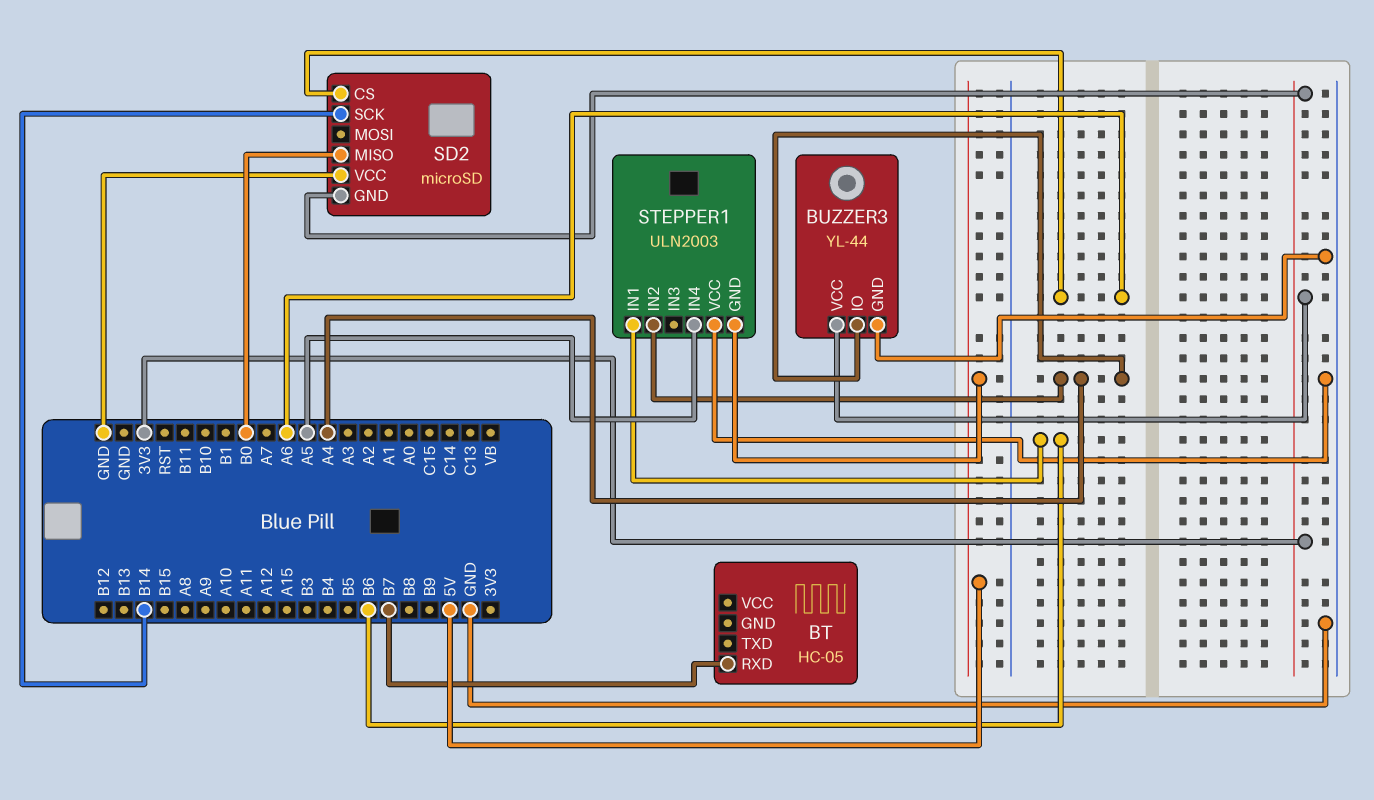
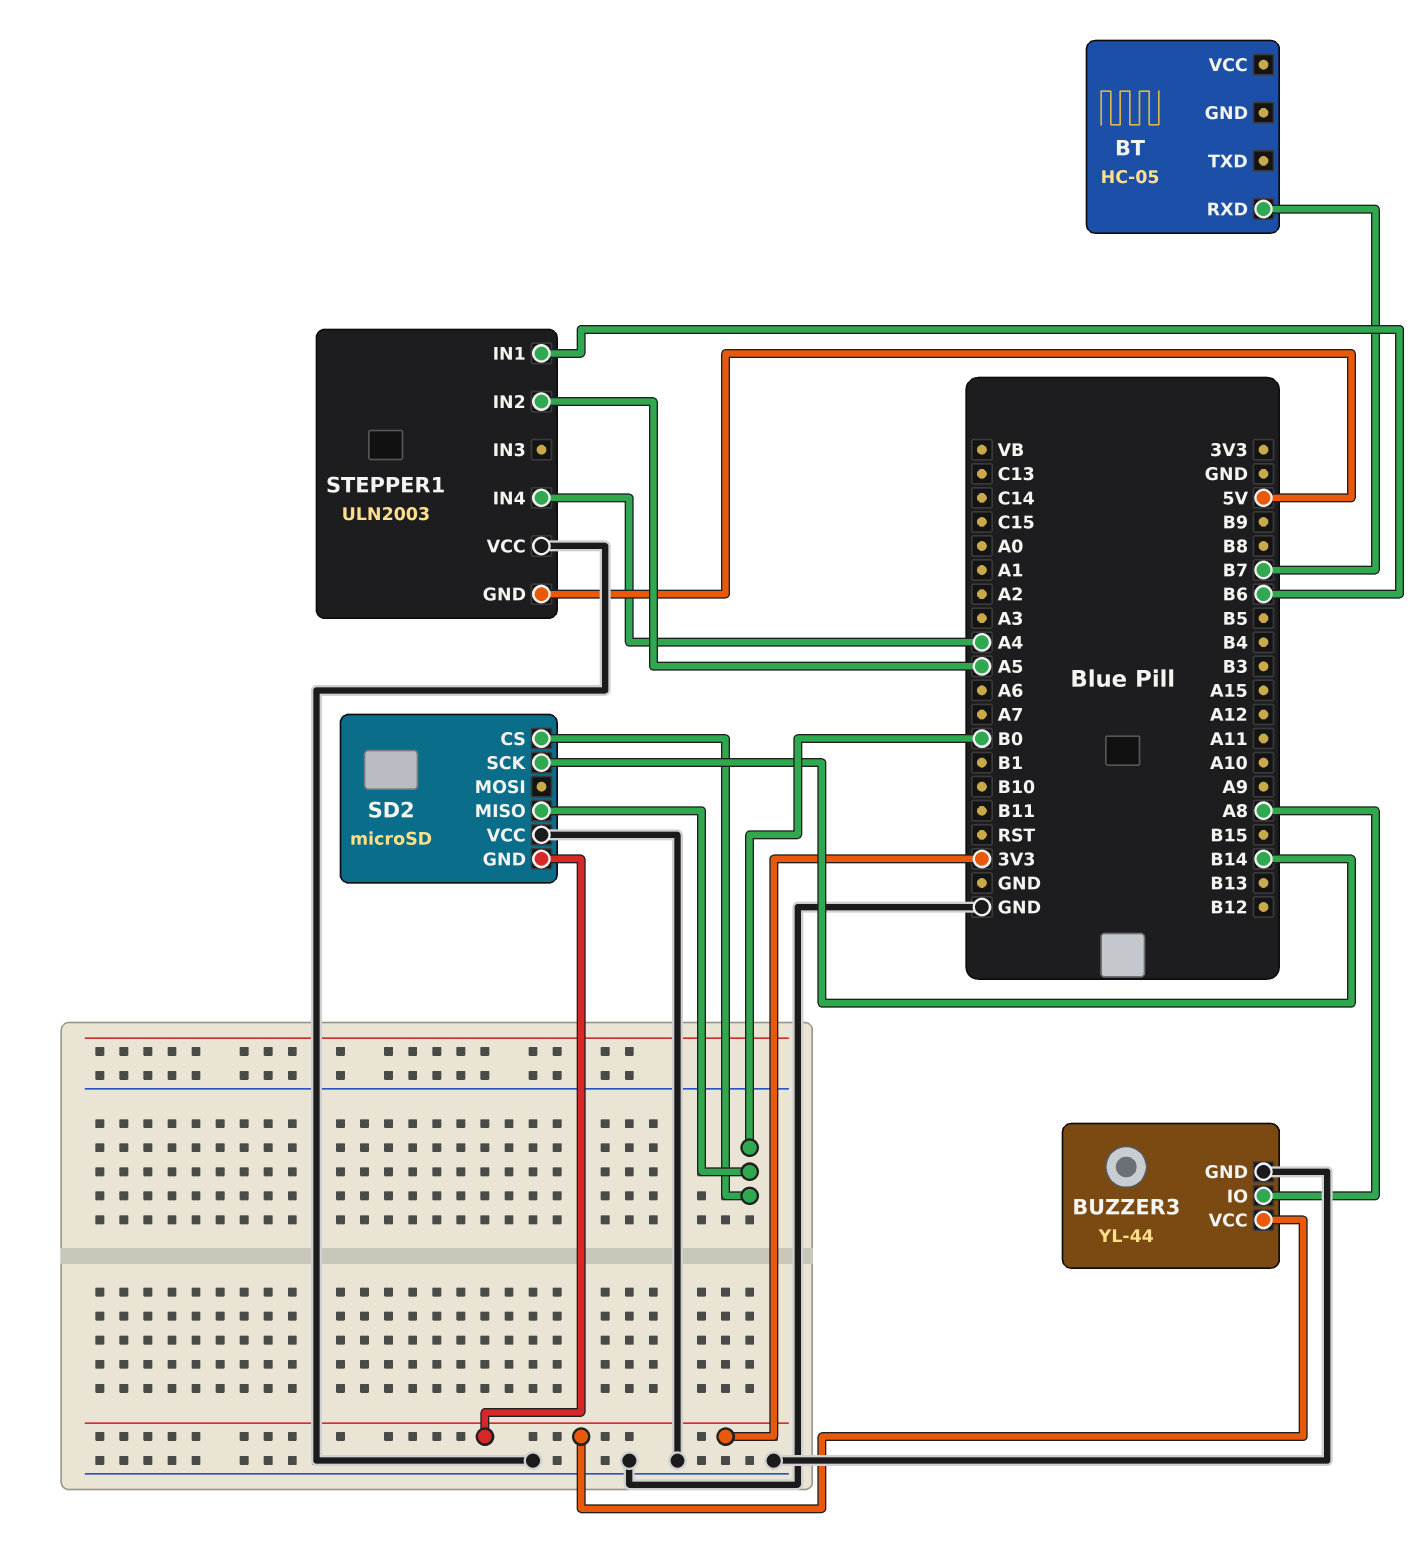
BUZZER3 pin IO: A4 -> A8
SD2 pin CS: A6 -> B0
STEPPER1 pin IN2: A4 -> A5
STEPPER1 pin IN4: A5 -> A4

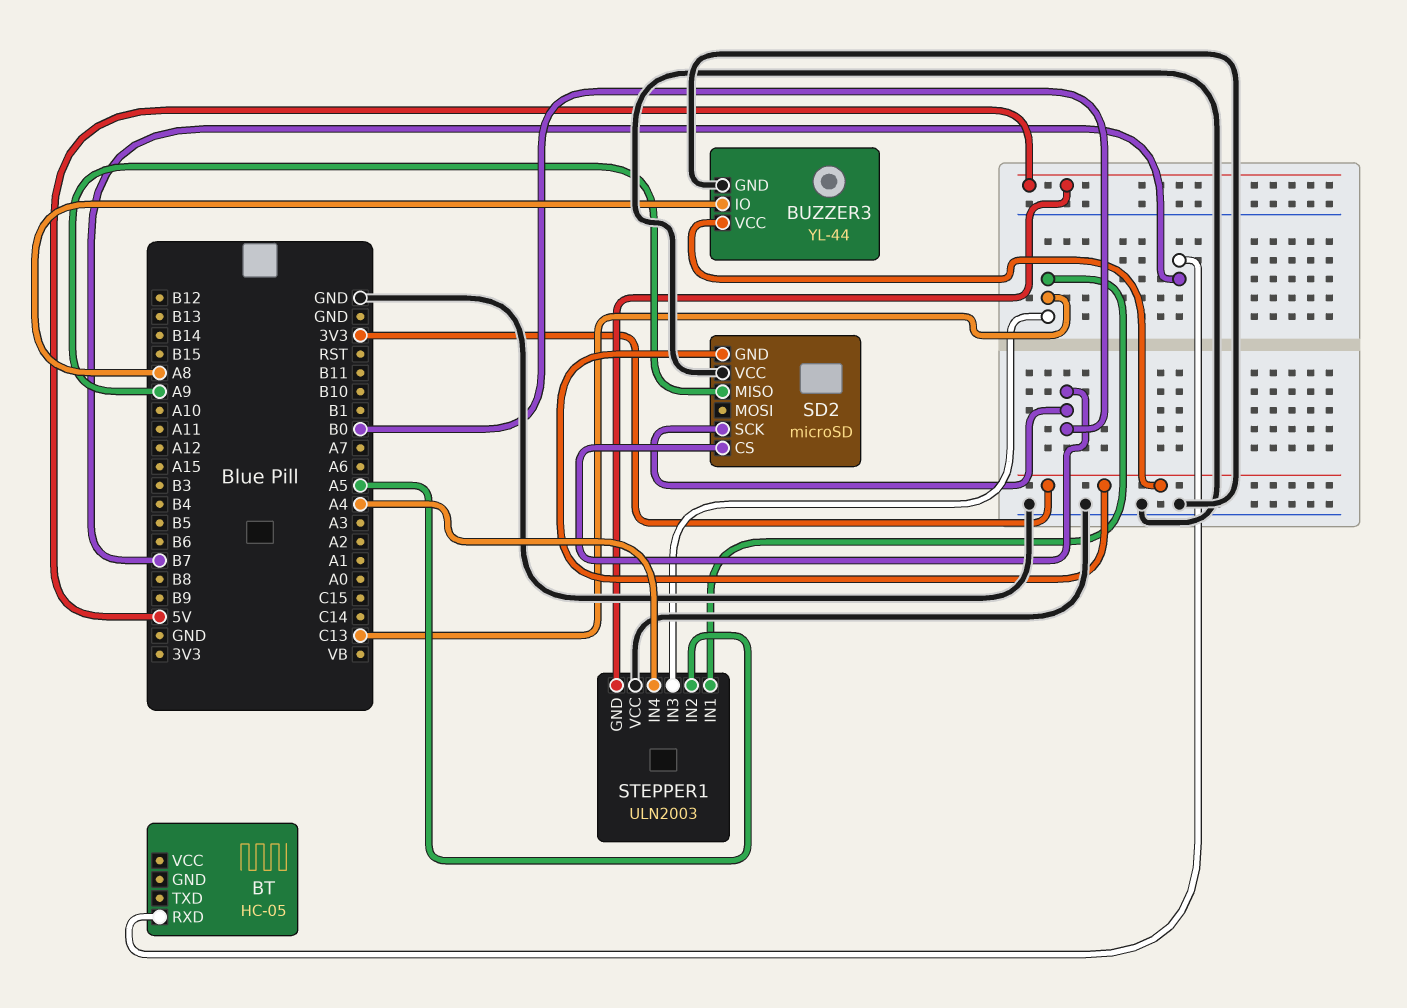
SD2 pin MISO: B0 -> A9
SD2 pin SCK: B14 -> B0
STEPPER1 pin IN1: B6 -> C13
STEPPER1 pin IN3: none -> C13

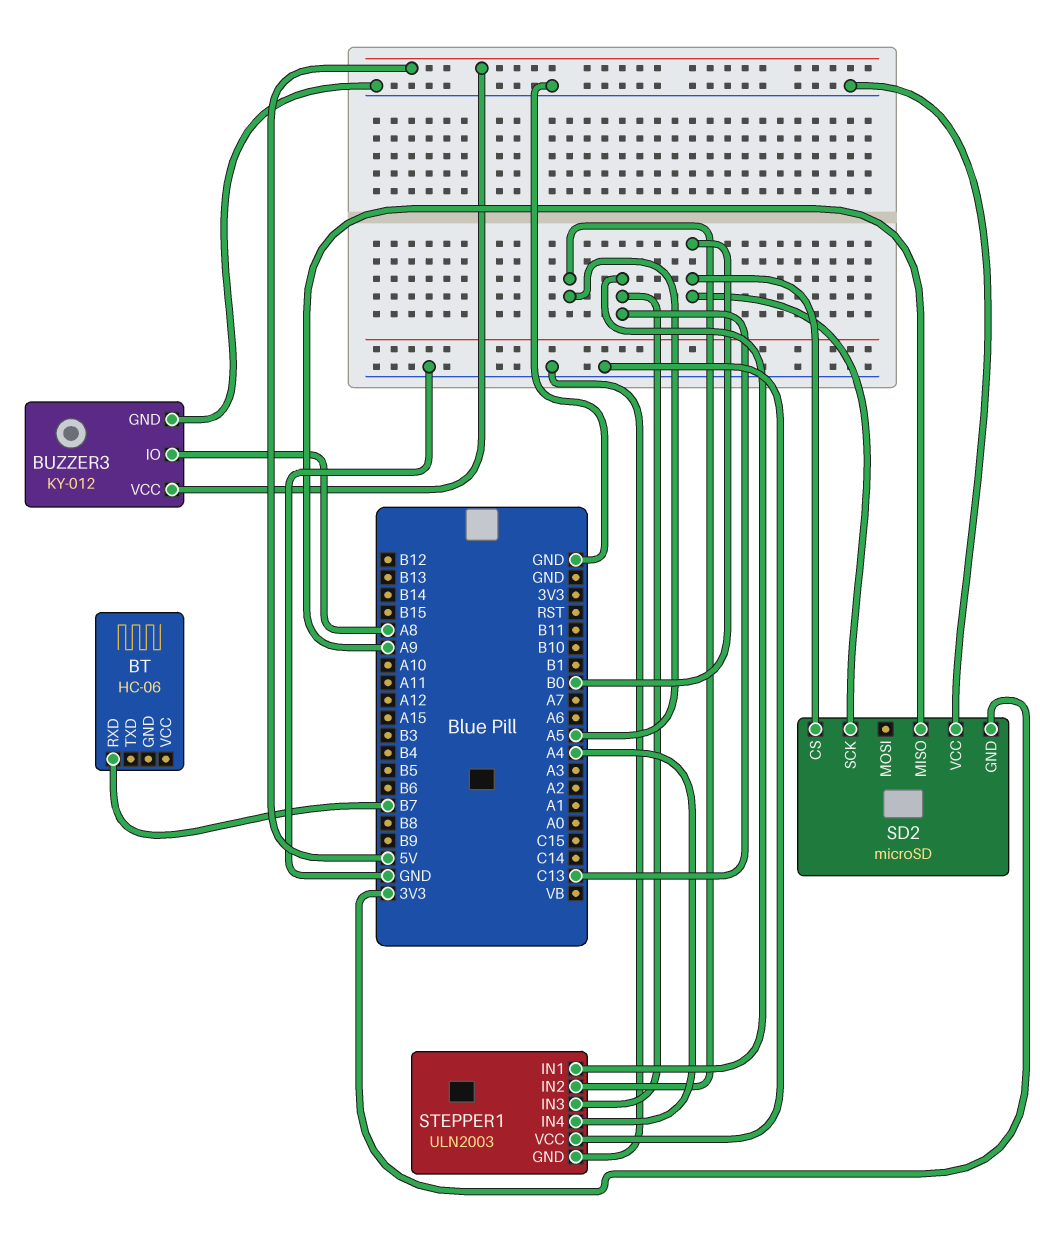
BT: HC-05 -> HC-06
BUZZER3: YL-44 -> KY-012
BUZZER3 pin VCC: 3V3 -> 5V
STEPPER1 pin GND: 5V -> GND

